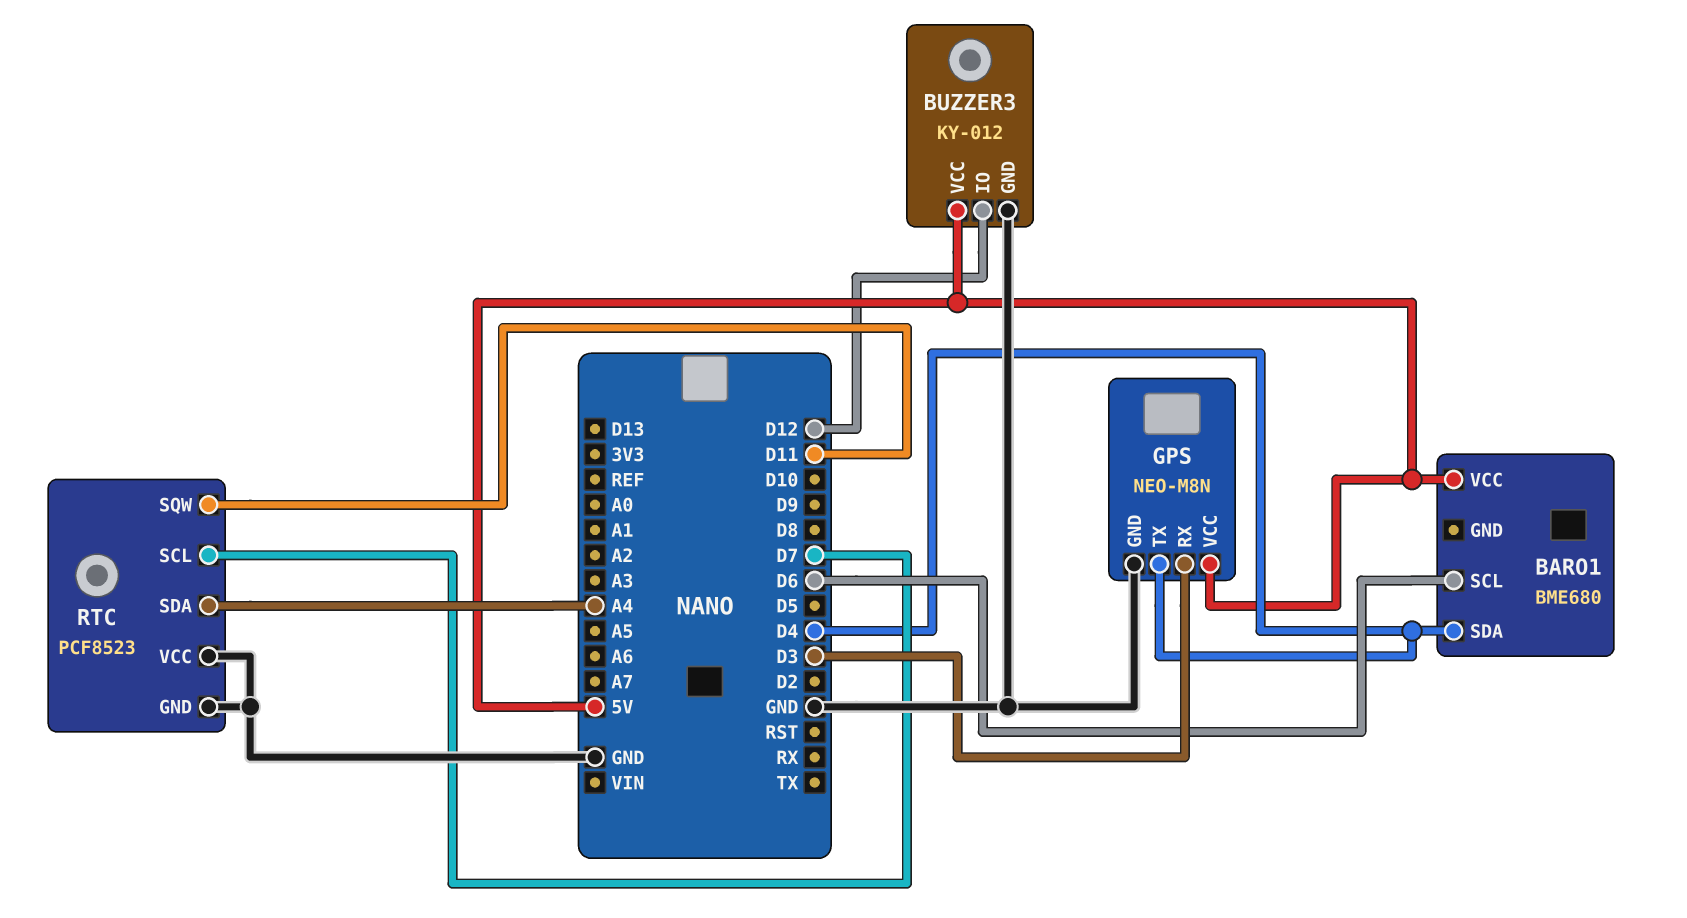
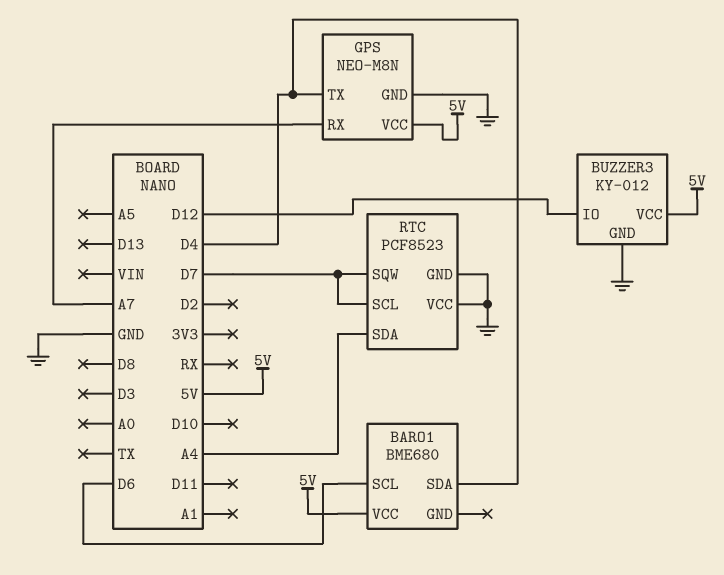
GPS pin RX: D3 -> A7
RTC pin SQW: D11 -> D7

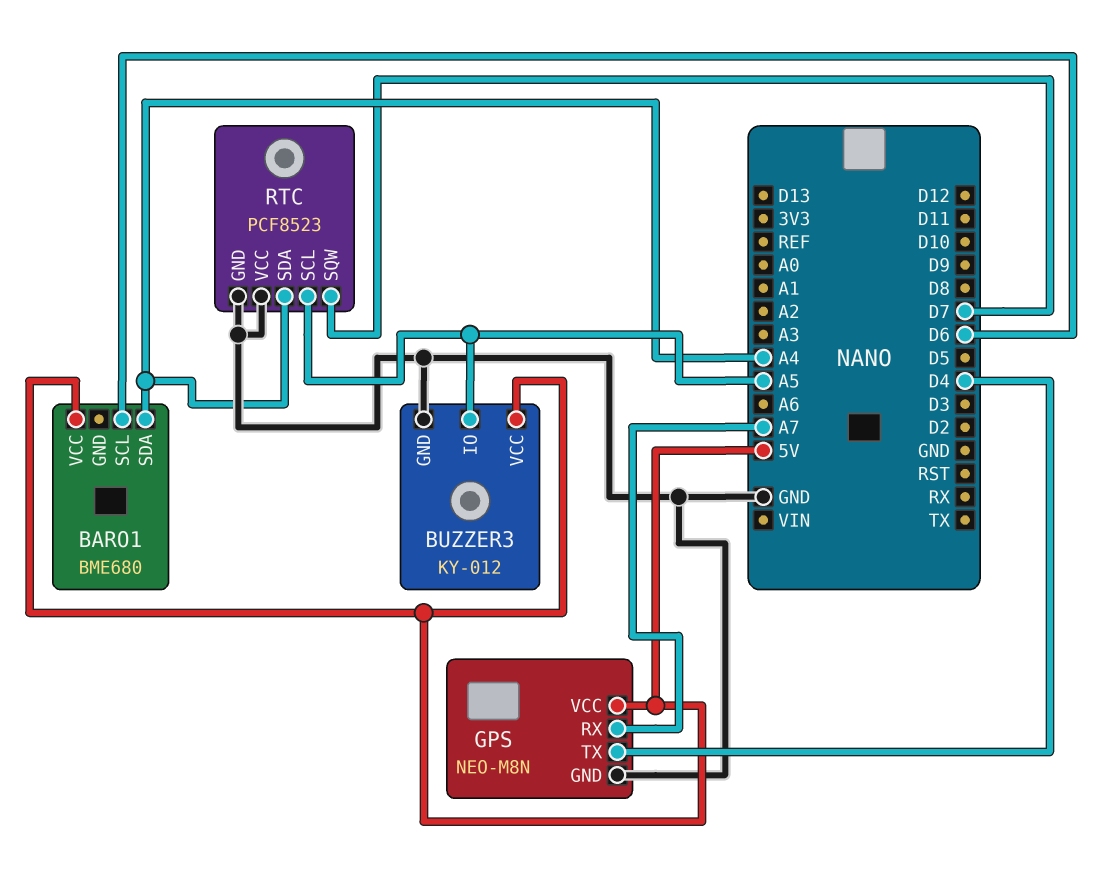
BARO1 pin SDA: D4 -> A4
BUZZER3 pin IO: D12 -> A5
RTC pin SCL: D7 -> A5

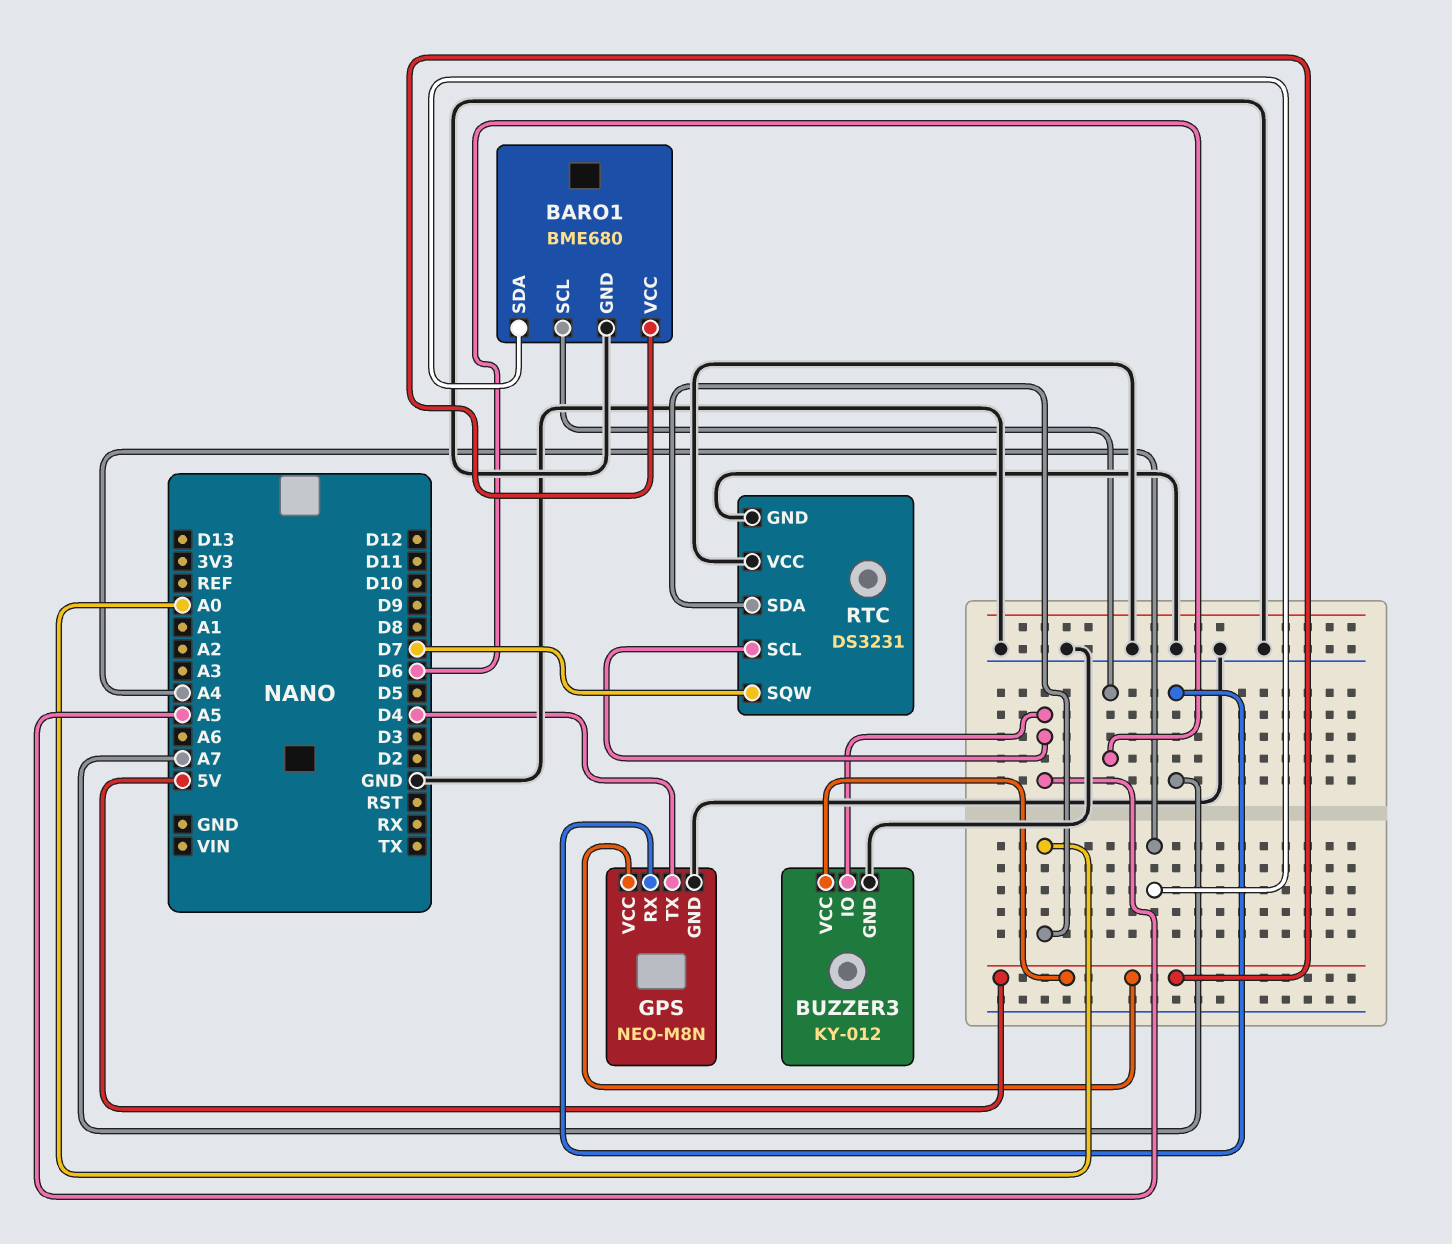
BARO1 pin GND: none -> GND
RTC: PCF8523 -> DS3231
RTC pin SDA: A4 -> A0

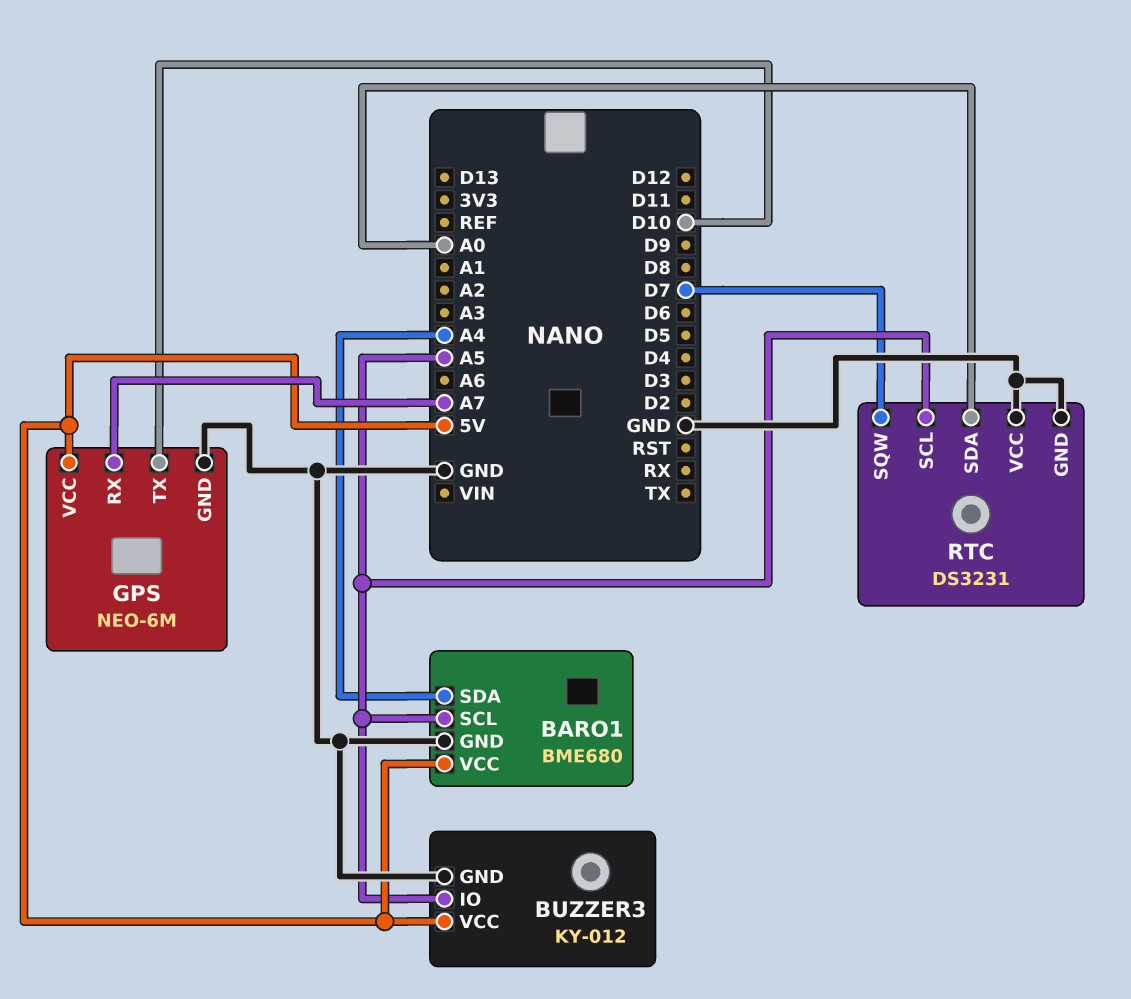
BARO1 pin SCL: D6 -> A5
GPS: NEO-M8N -> NEO-6M
GPS pin TX: D4 -> D10

